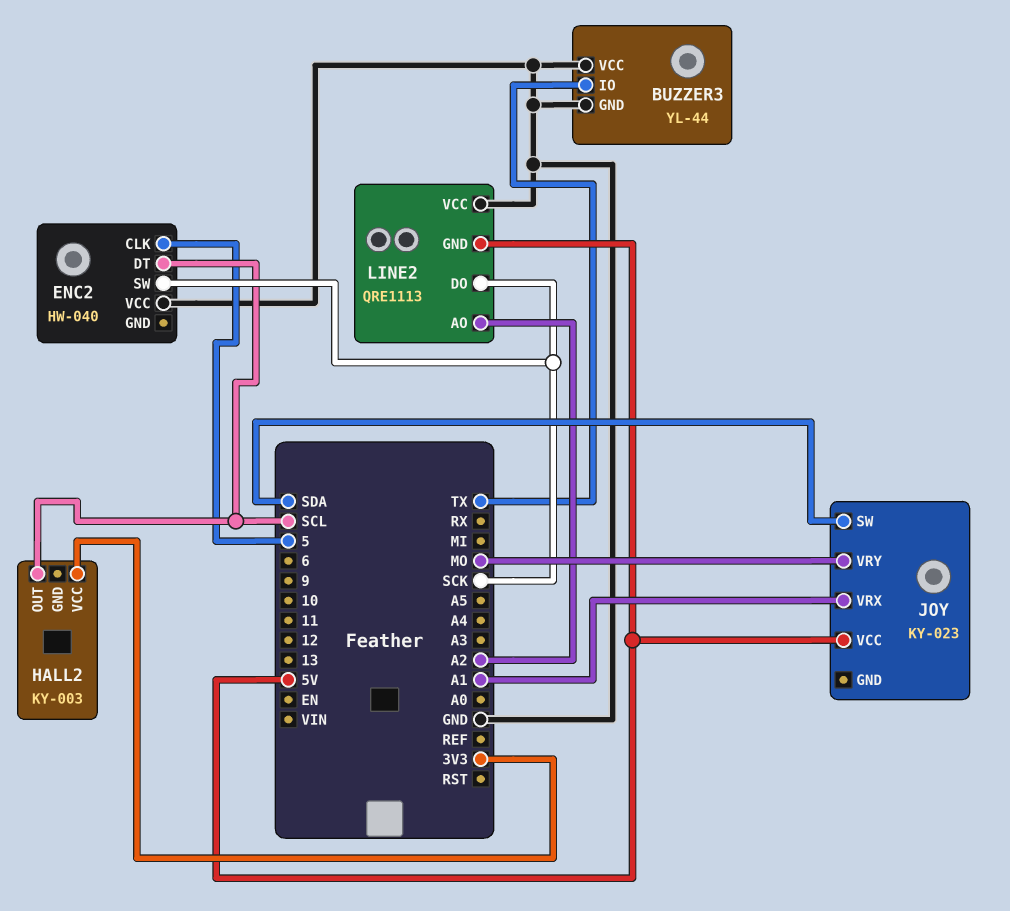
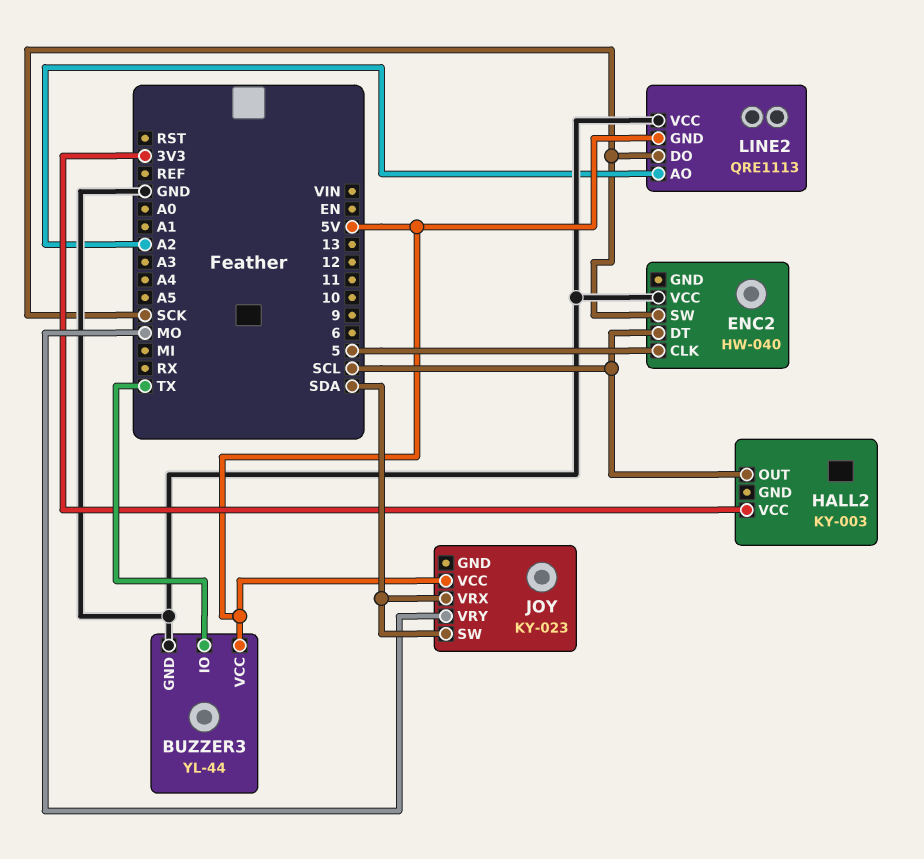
BUZZER3 pin VCC: GND -> 5V
JOY pin VRX: A1 -> SDA

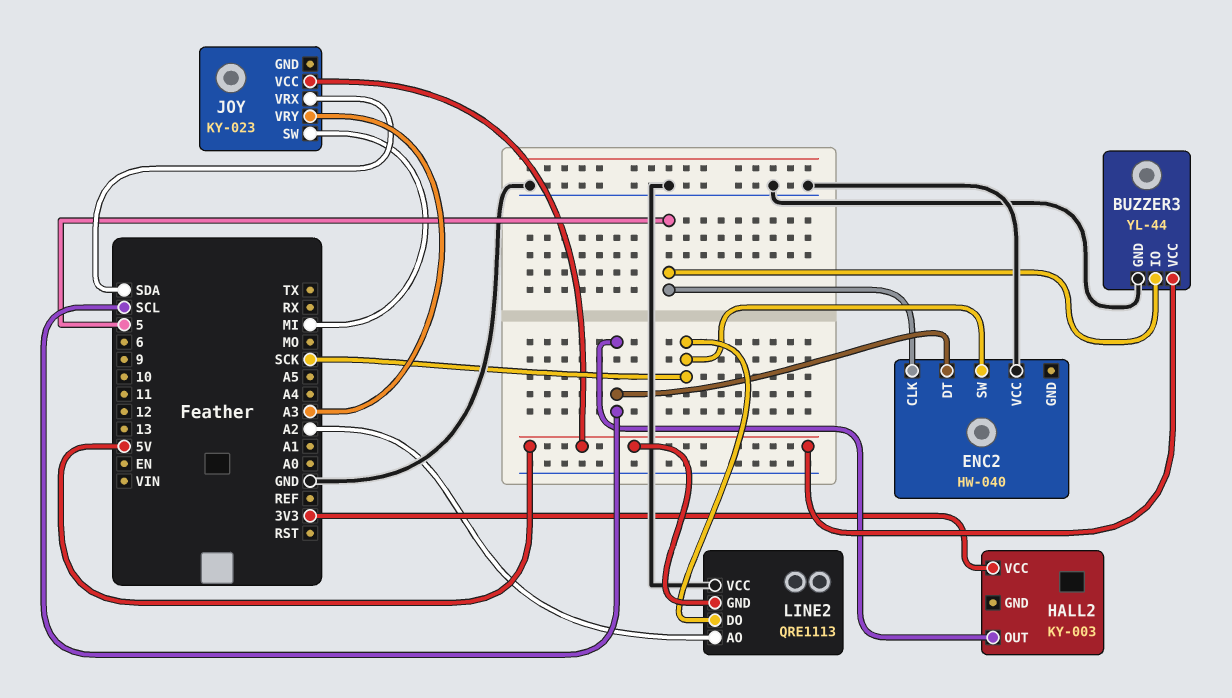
BUZZER3 pin IO: TX -> 5
JOY pin SW: SDA -> MI
JOY pin VRY: MO -> A3

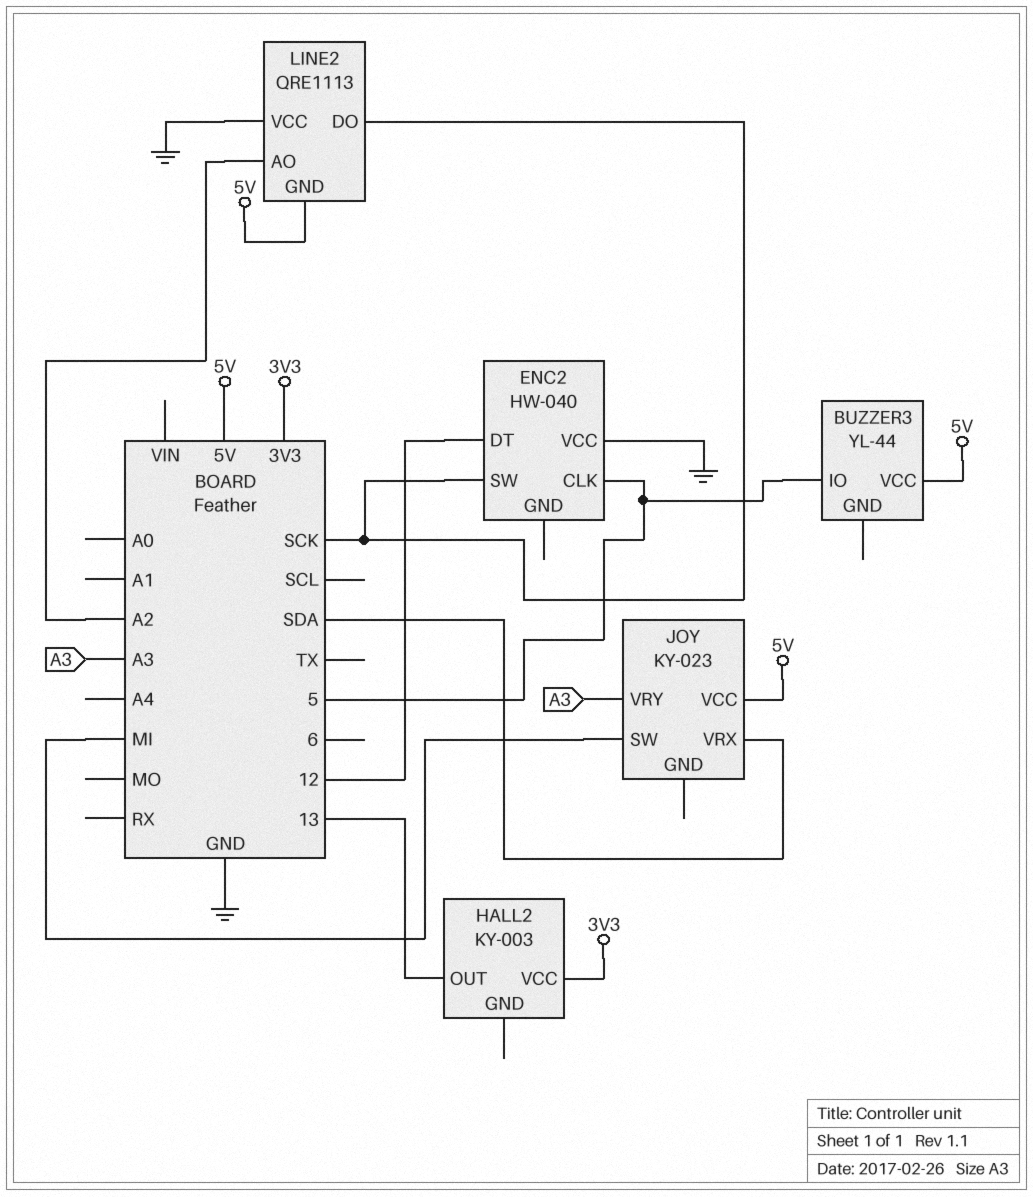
BUZZER3 pin GND: GND -> none
ENC2 pin DT: SCL -> 12
HALL2 pin OUT: SCL -> 13

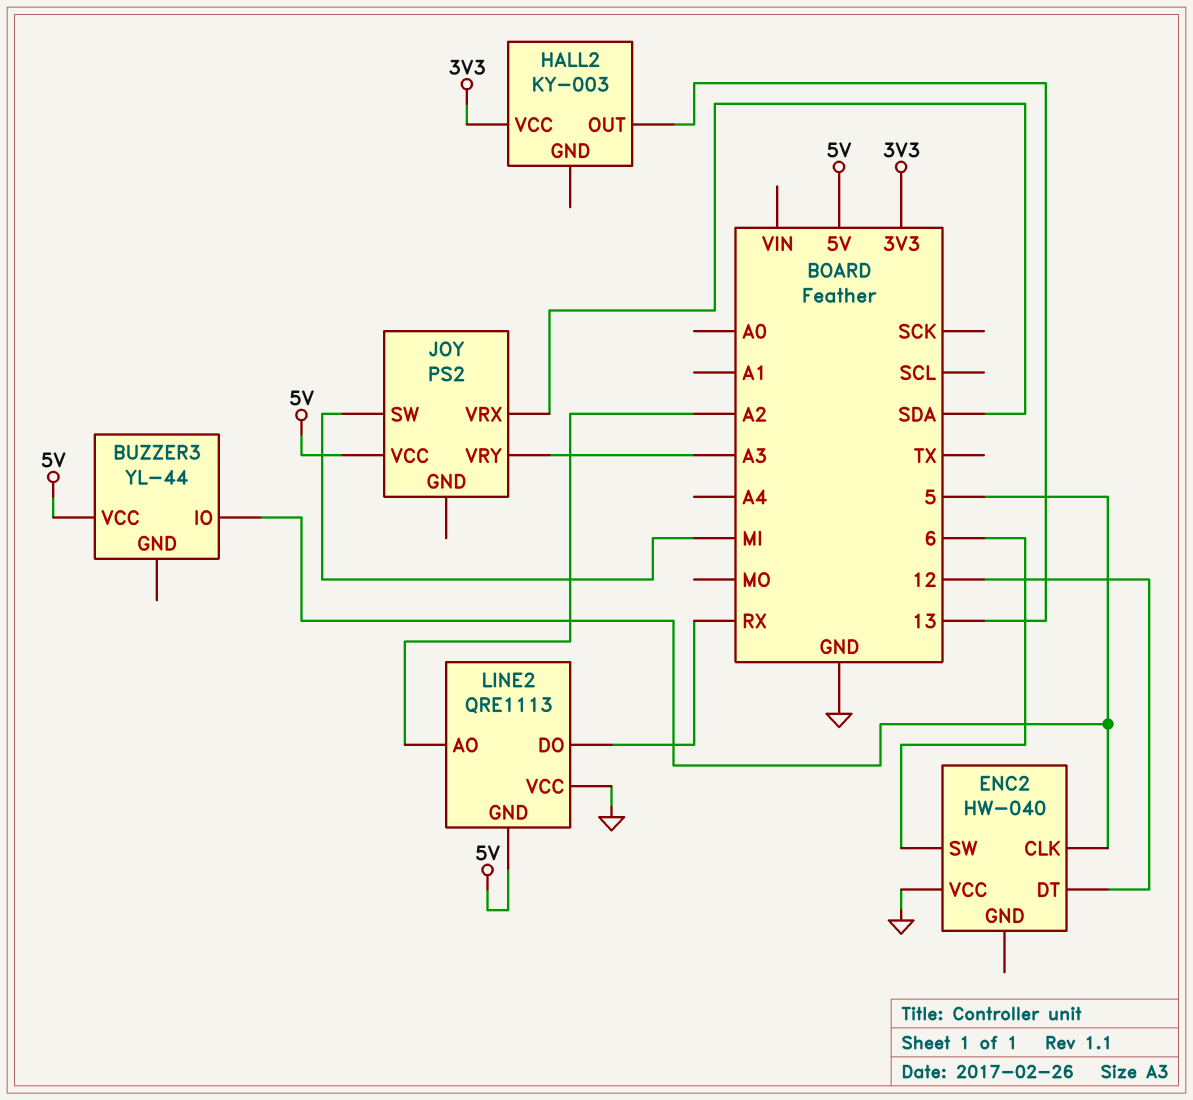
ENC2 pin SW: SCK -> 6
JOY: KY-023 -> PS2
LINE2 pin DO: SCK -> RX

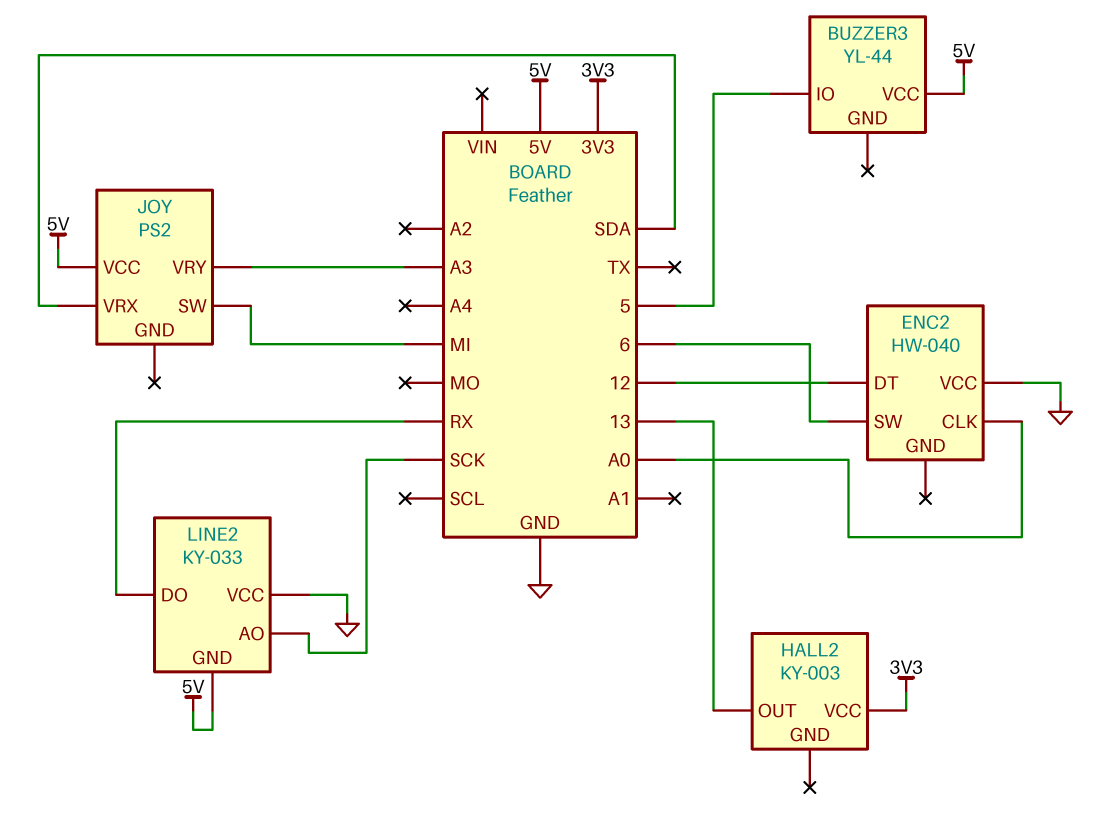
ENC2 pin CLK: 5 -> A0
LINE2: QRE1113 -> KY-033
LINE2 pin AO: A2 -> SCK

